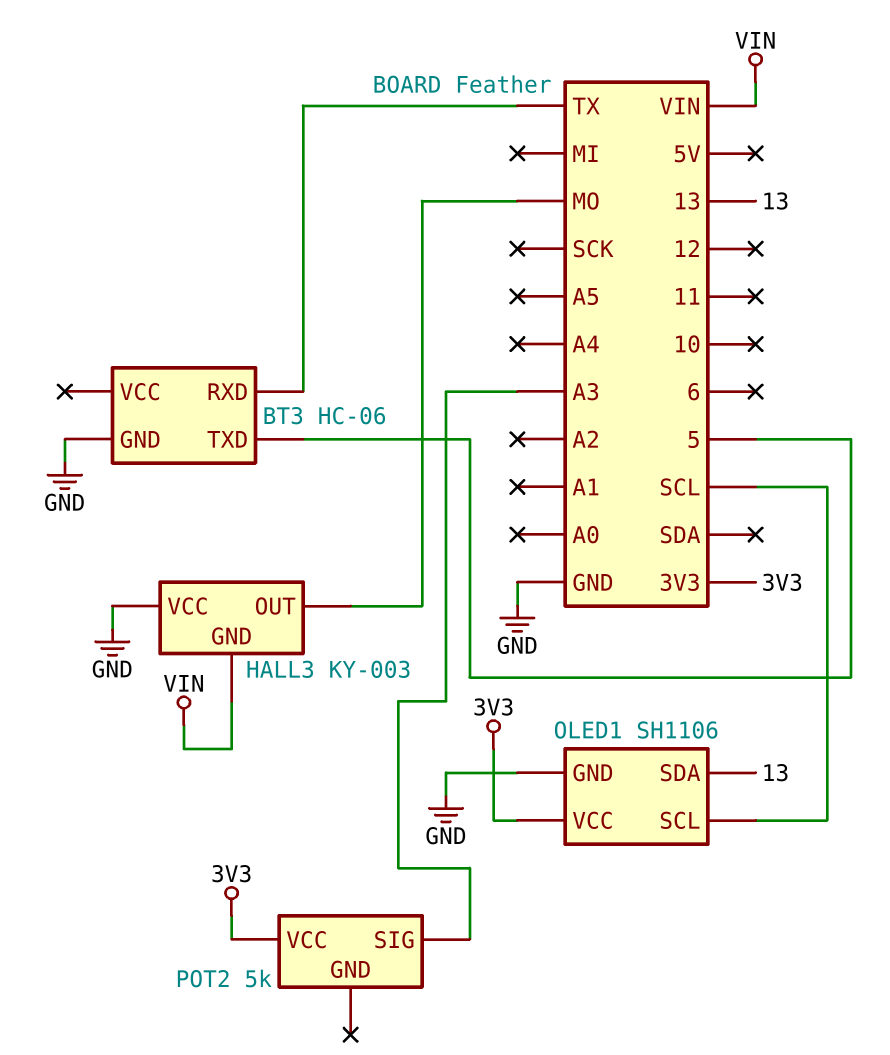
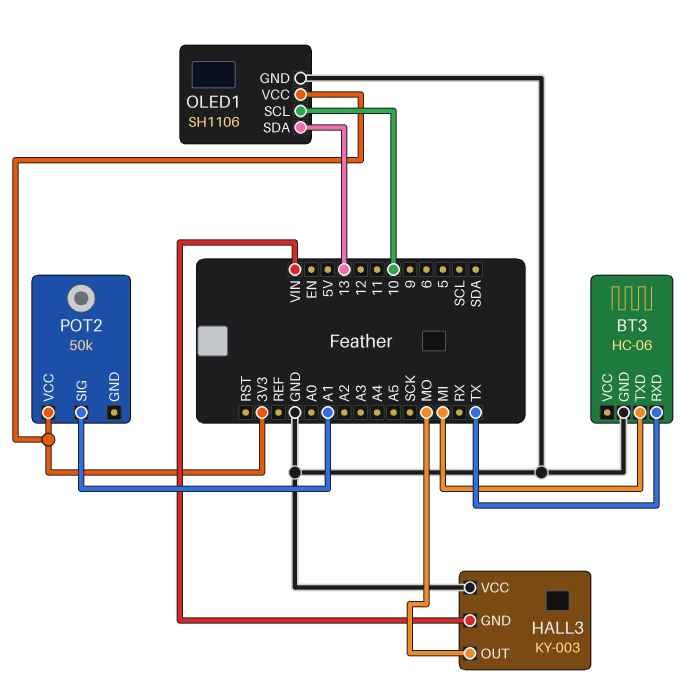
BT3 pin TXD: 5 -> MI
OLED1 pin SCL: SCL -> 10
POT2: 5k -> 50k
POT2 pin SIG: A3 -> A1

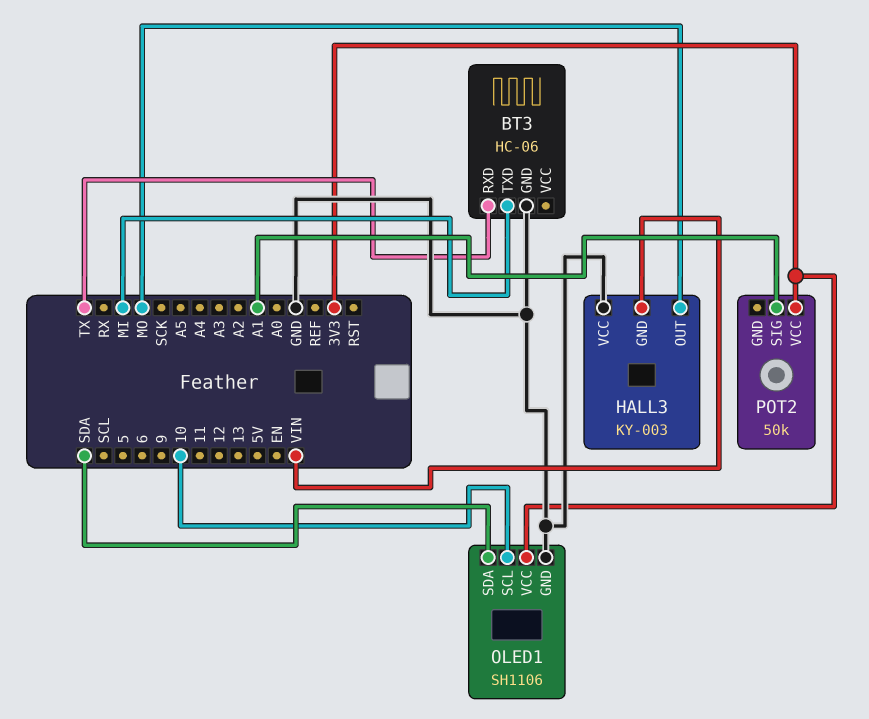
OLED1 pin SDA: 13 -> SDA

